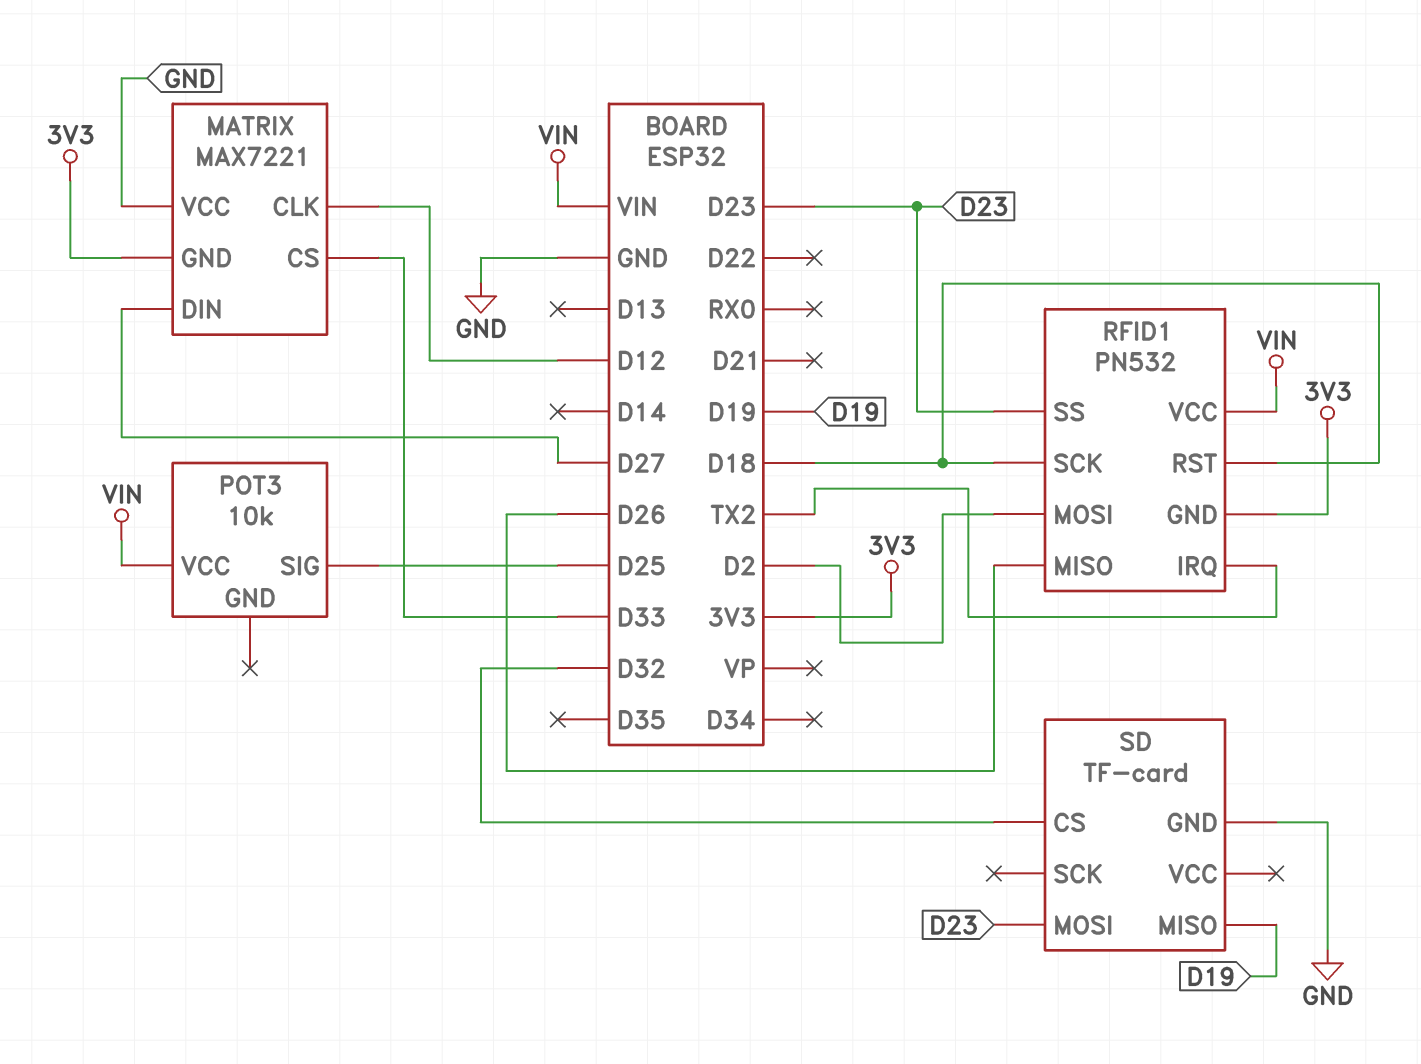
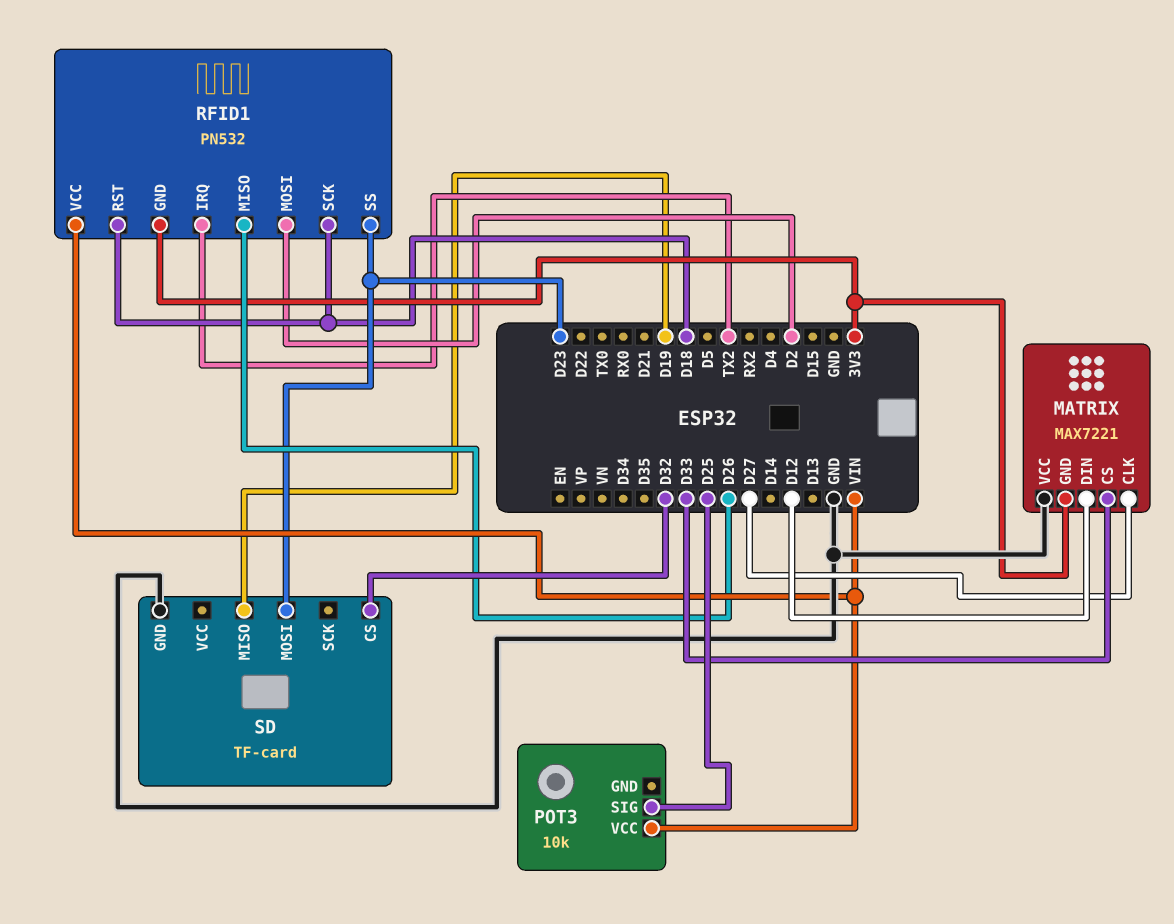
MATRIX pin CLK: D12 -> D27
MATRIX pin DIN: D27 -> D12

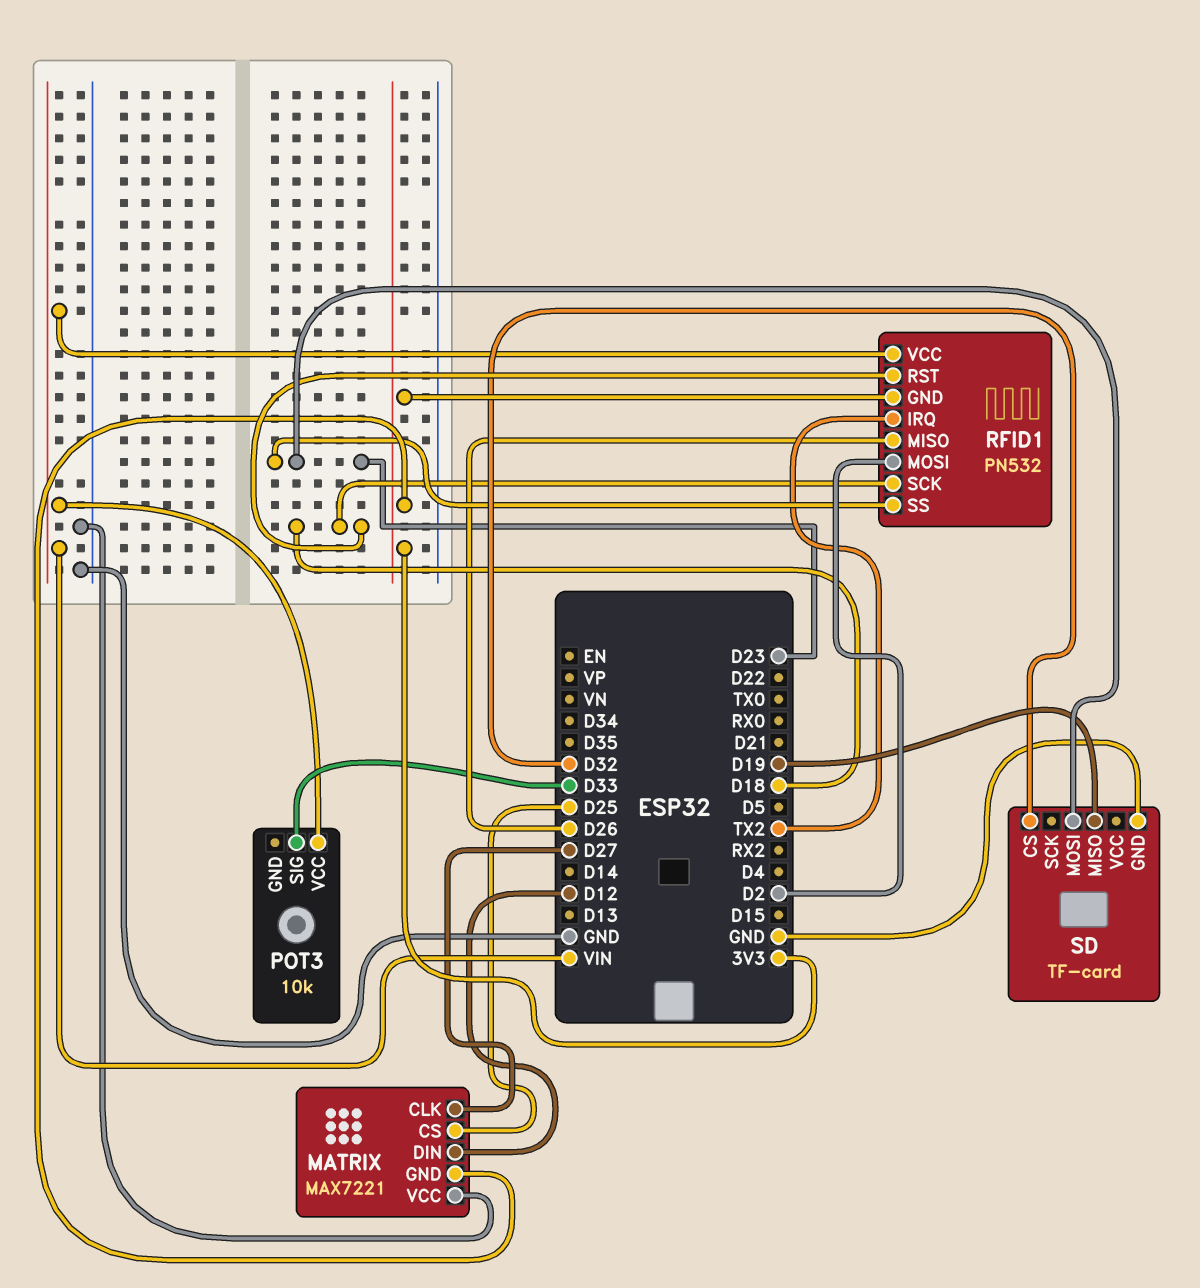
MATRIX pin CS: D33 -> D25
POT3 pin SIG: D25 -> D33

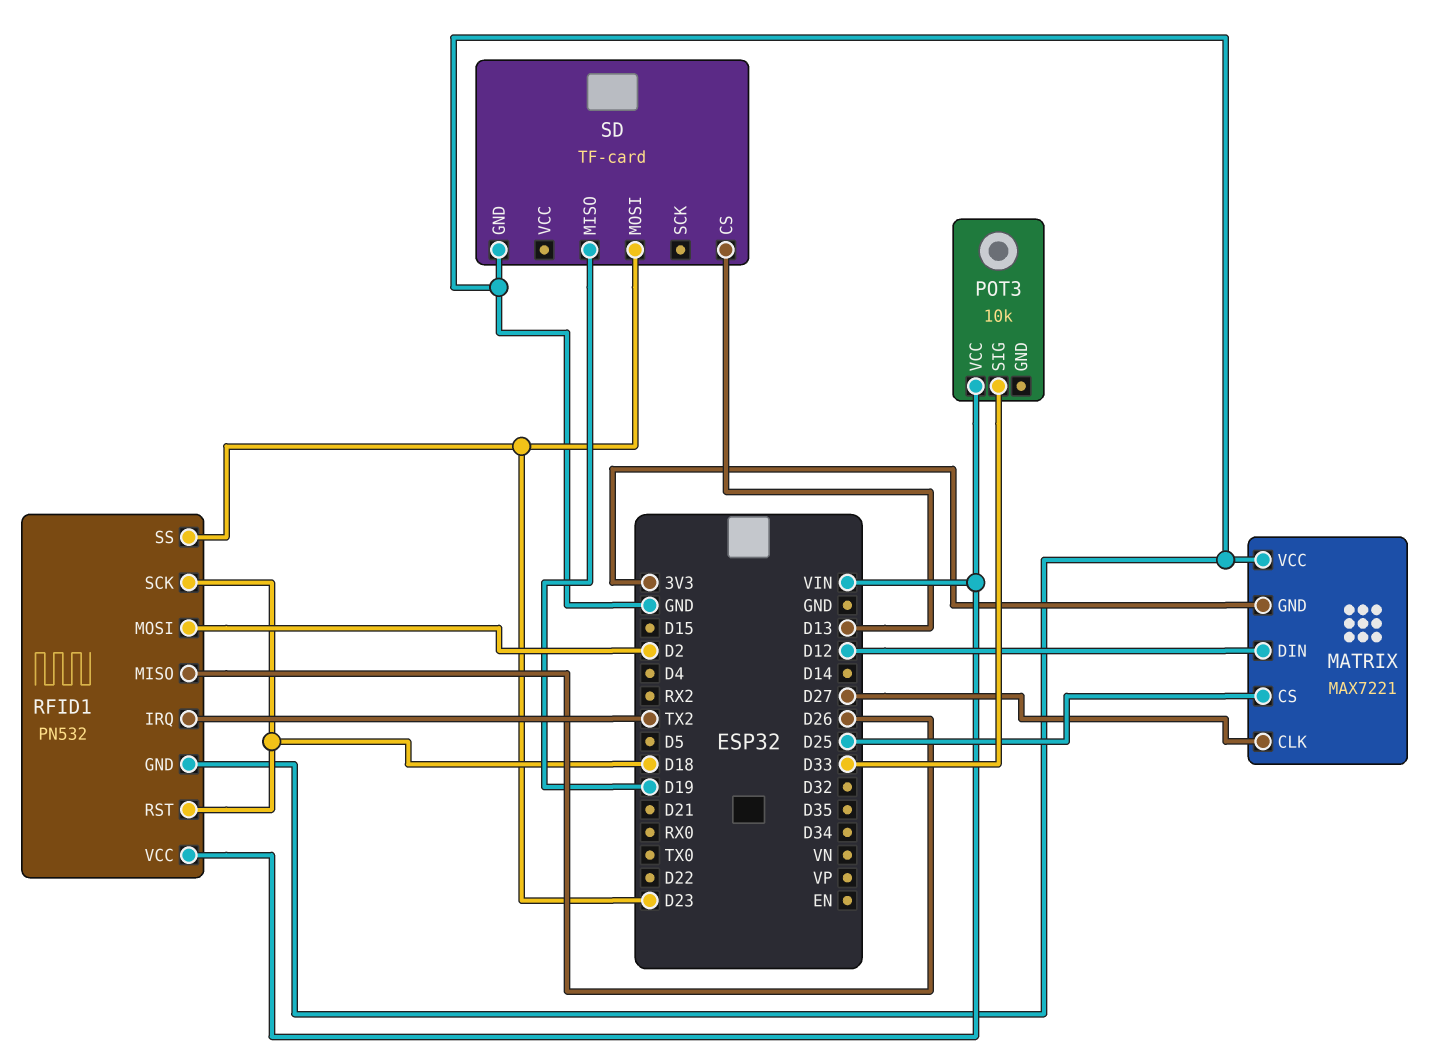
RFID1 pin GND: 3V3 -> GND
SD pin CS: D32 -> D13

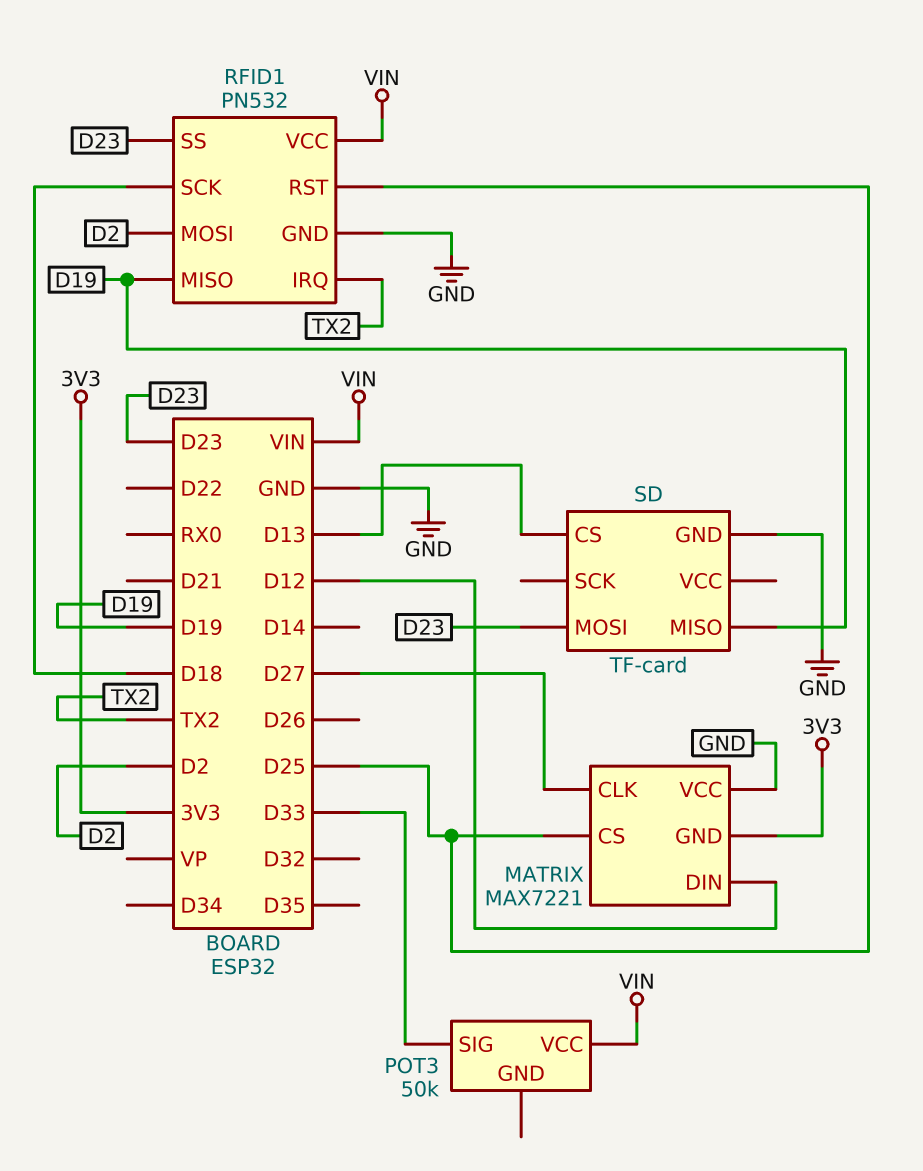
POT3: 10k -> 50k
RFID1 pin MISO: D26 -> D19
RFID1 pin RST: D18 -> D25

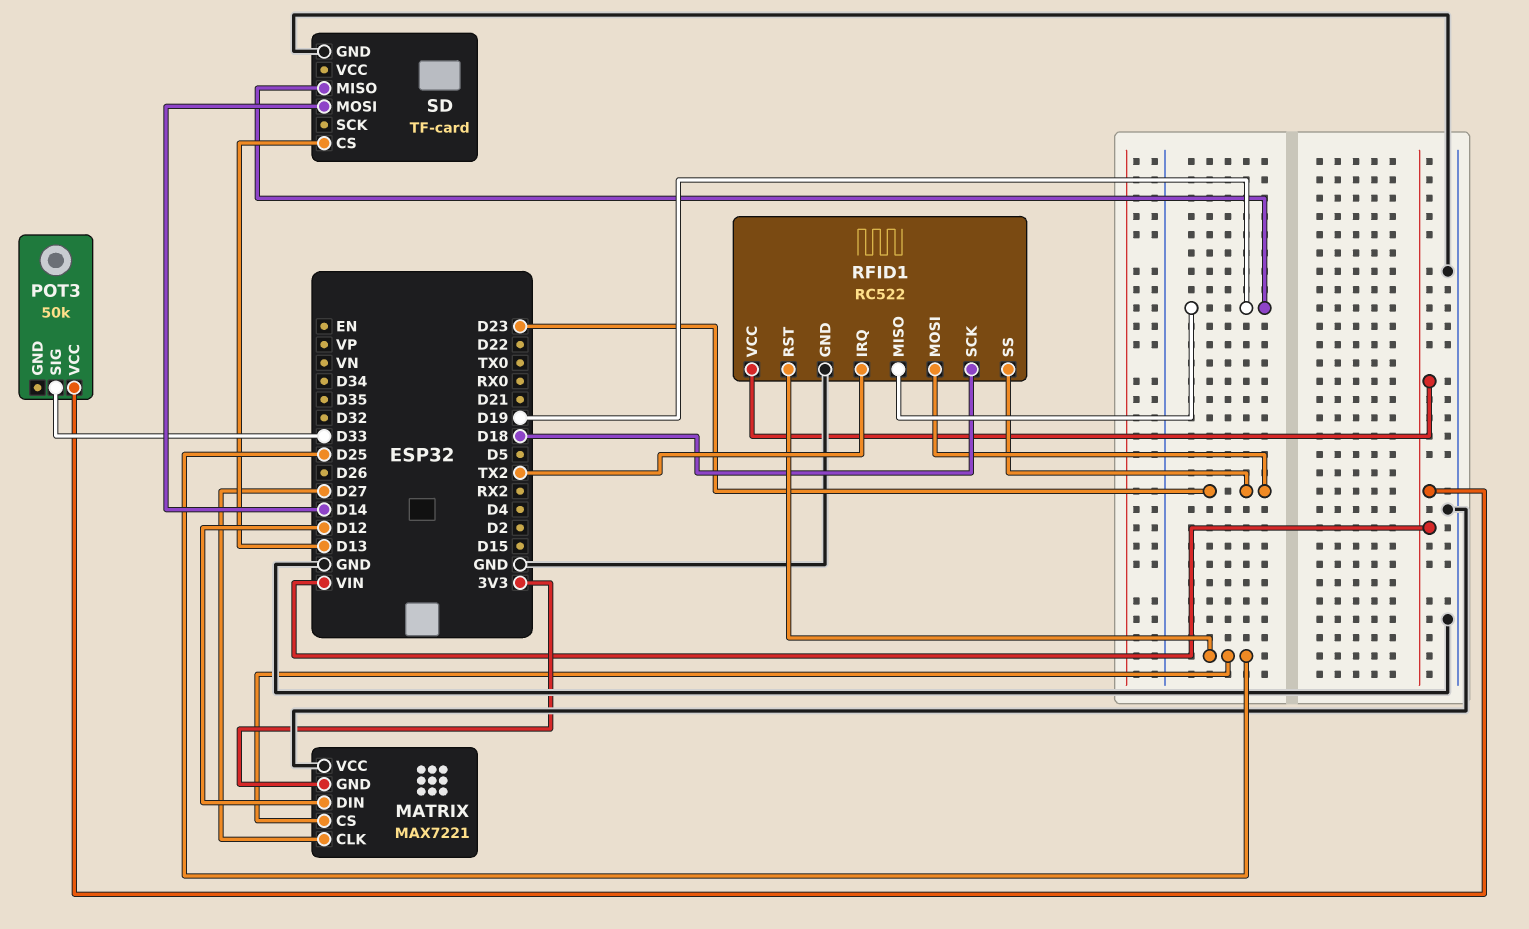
RFID1: PN532 -> RC522
RFID1 pin MOSI: D2 -> D23
SD pin MOSI: D23 -> D14

